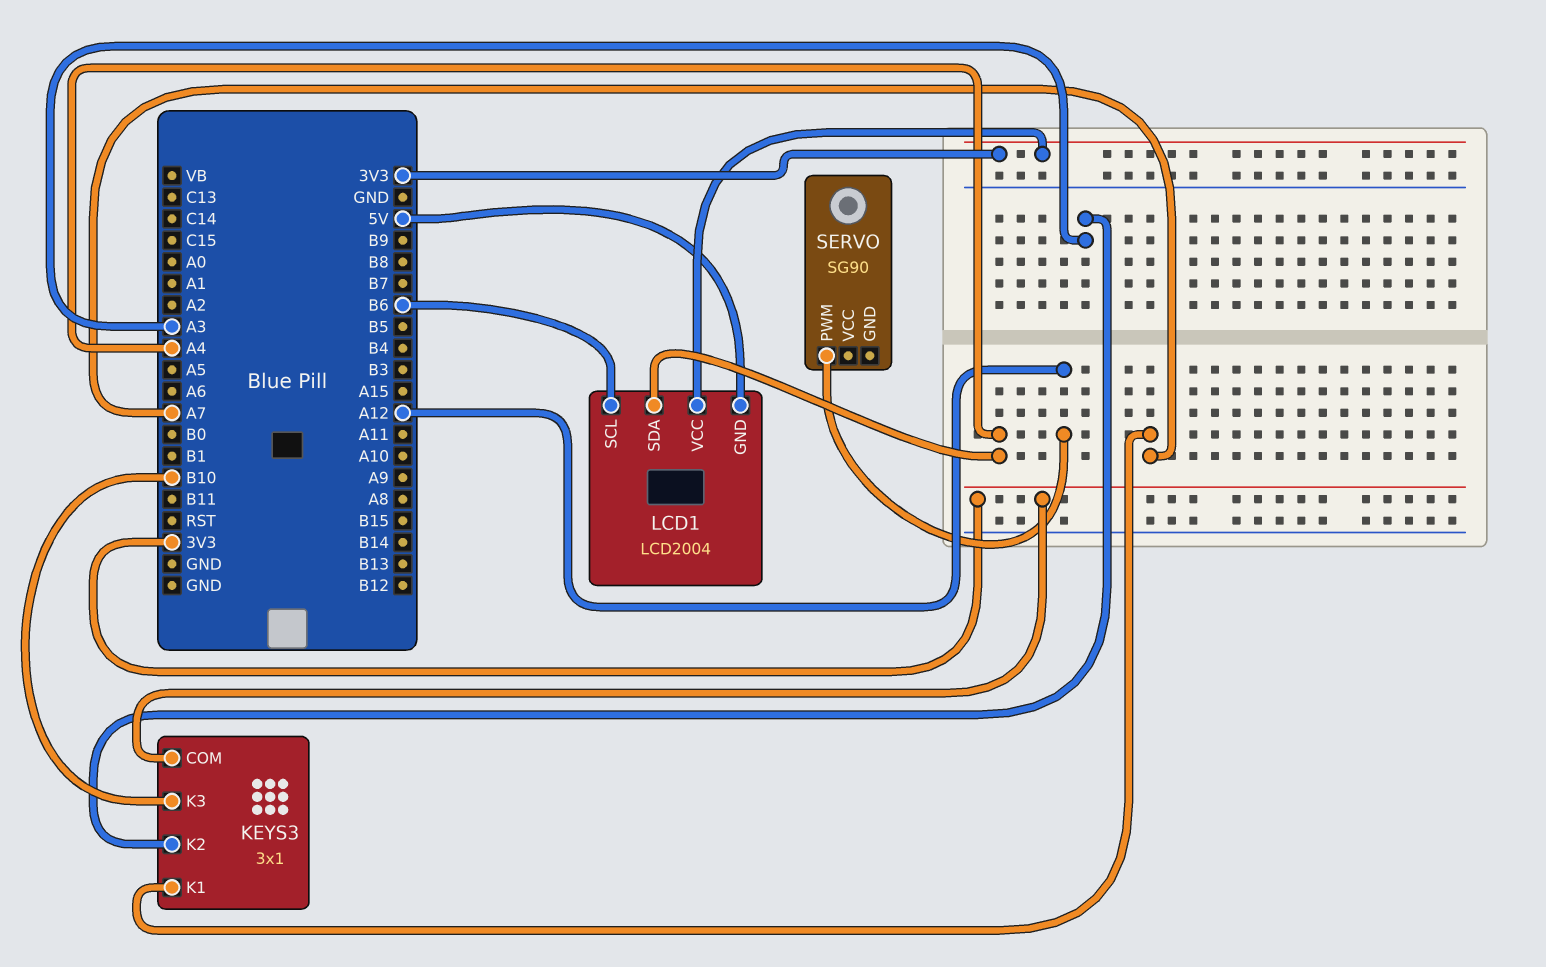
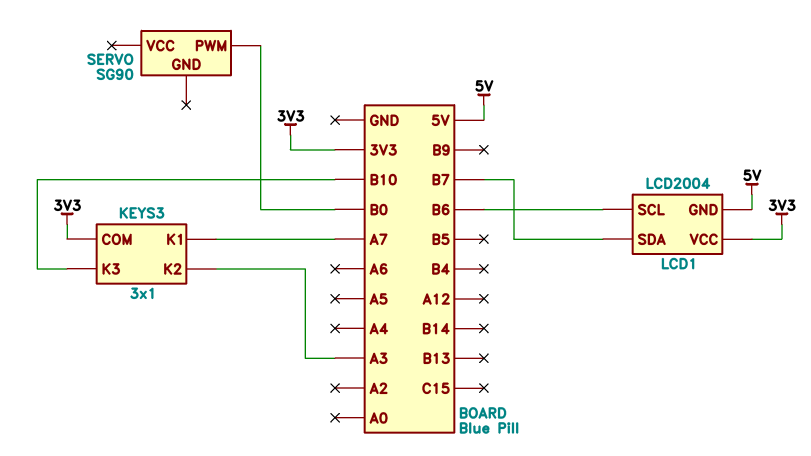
LCD1 pin SDA: A4 -> B7
SERVO pin PWM: A12 -> B0

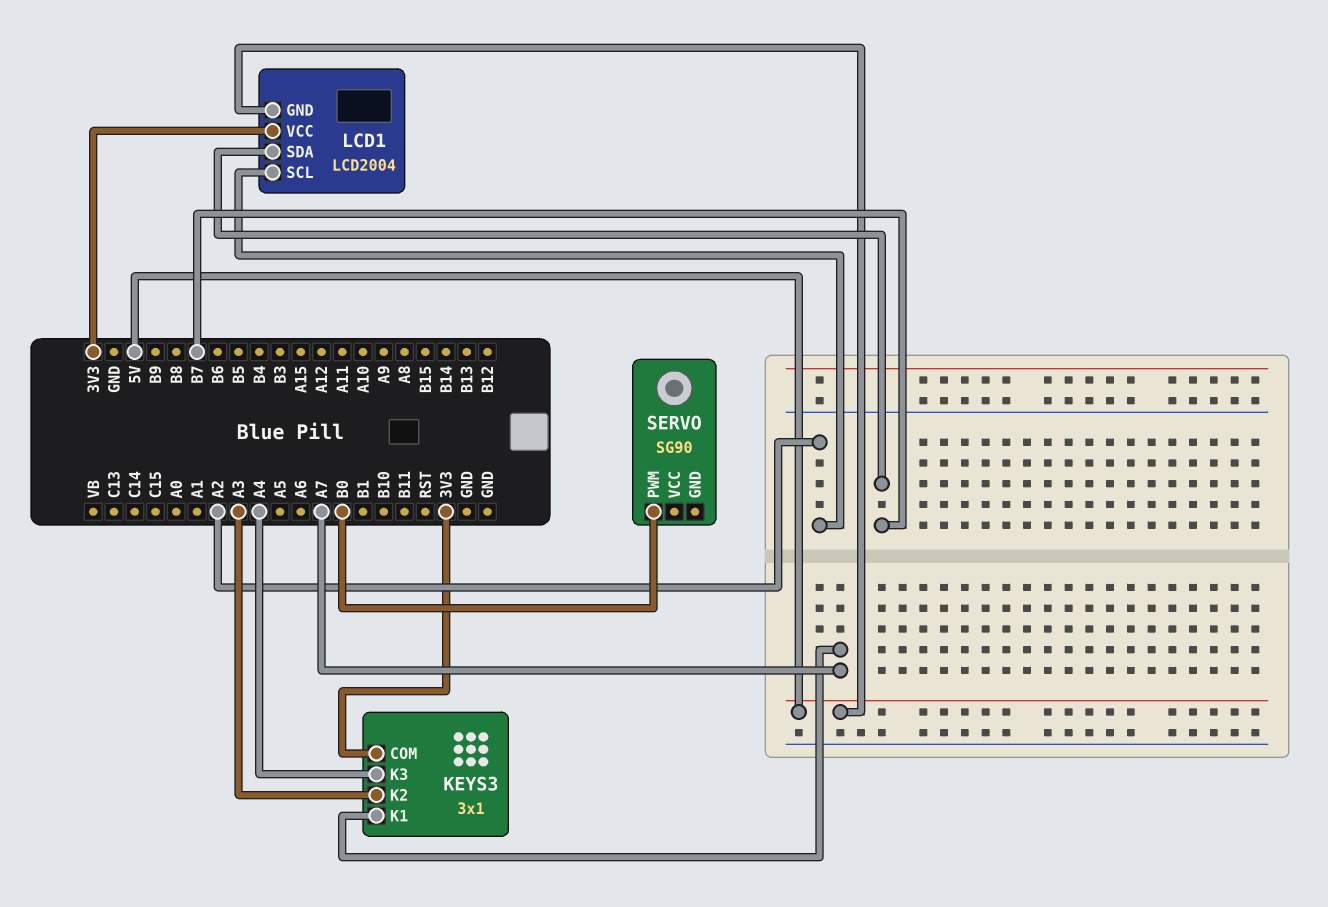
KEYS3 pin K3: B10 -> A4
LCD1 pin SCL: B6 -> A2

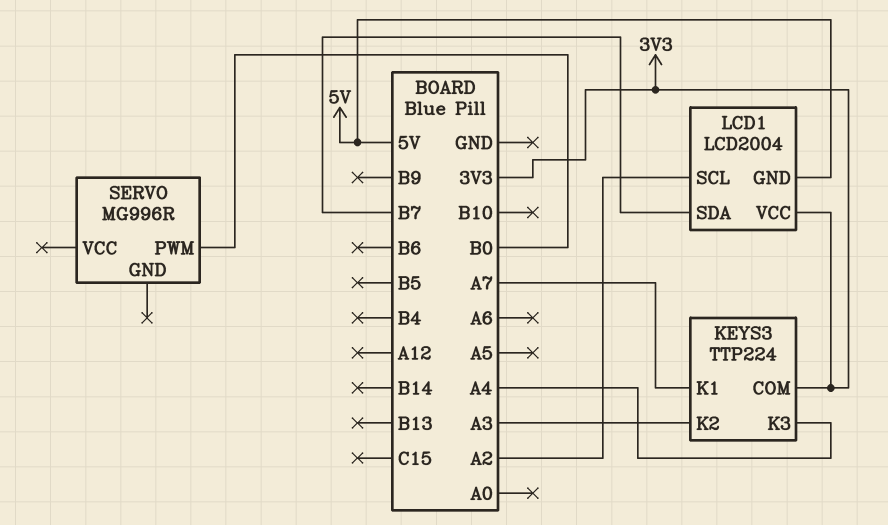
KEYS3: 3x1 -> TTP224
SERVO: SG90 -> MG996R

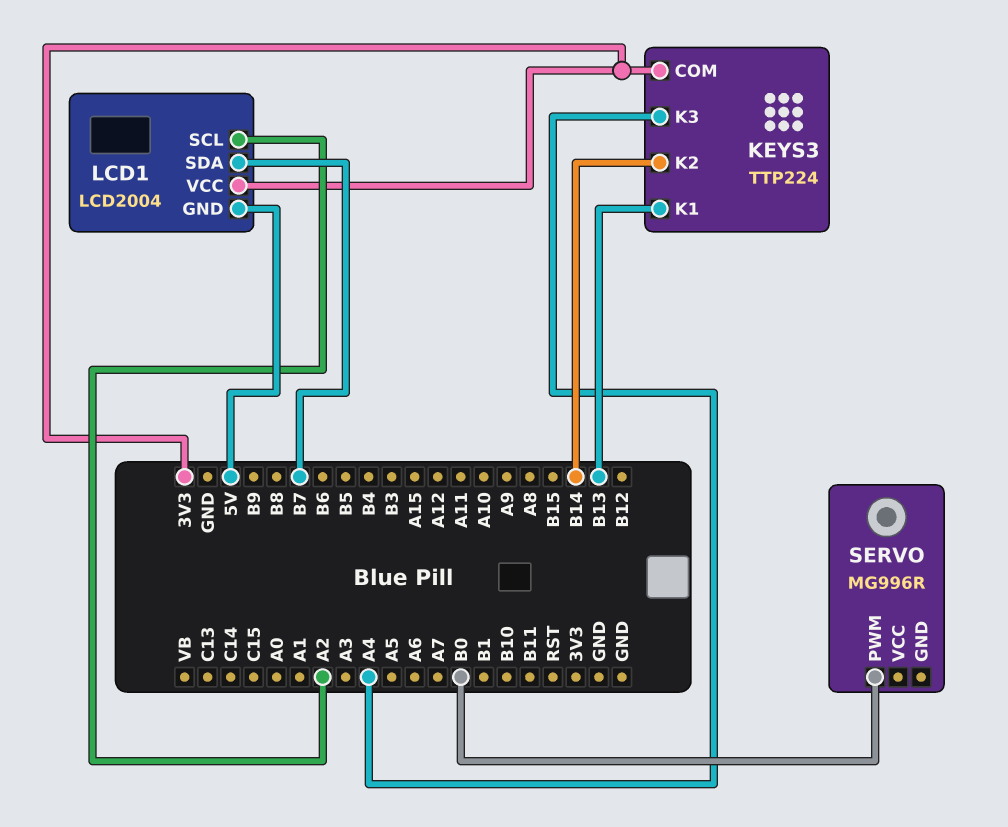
KEYS3 pin K1: A7 -> B13
KEYS3 pin K2: A3 -> B14

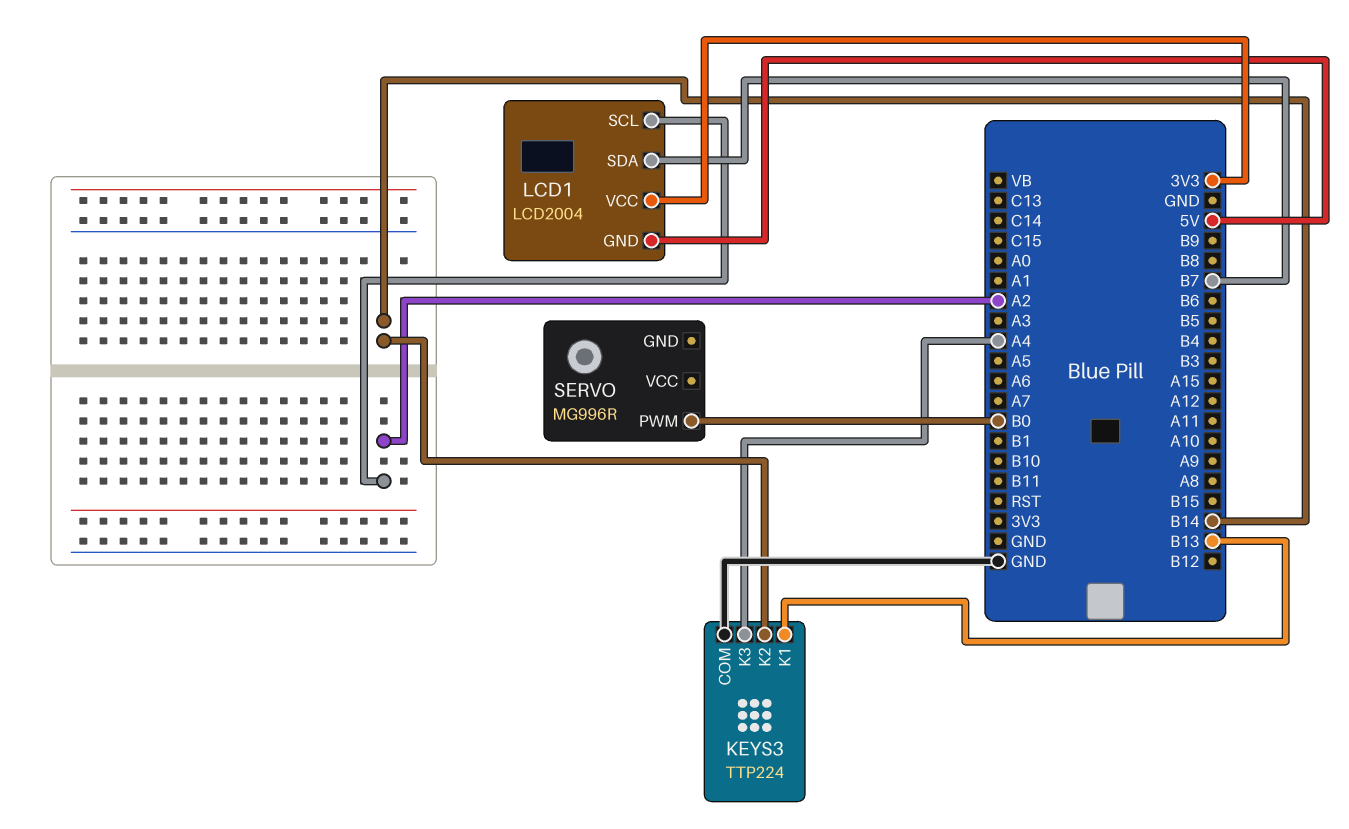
KEYS3 pin COM: 3V3 -> GND

